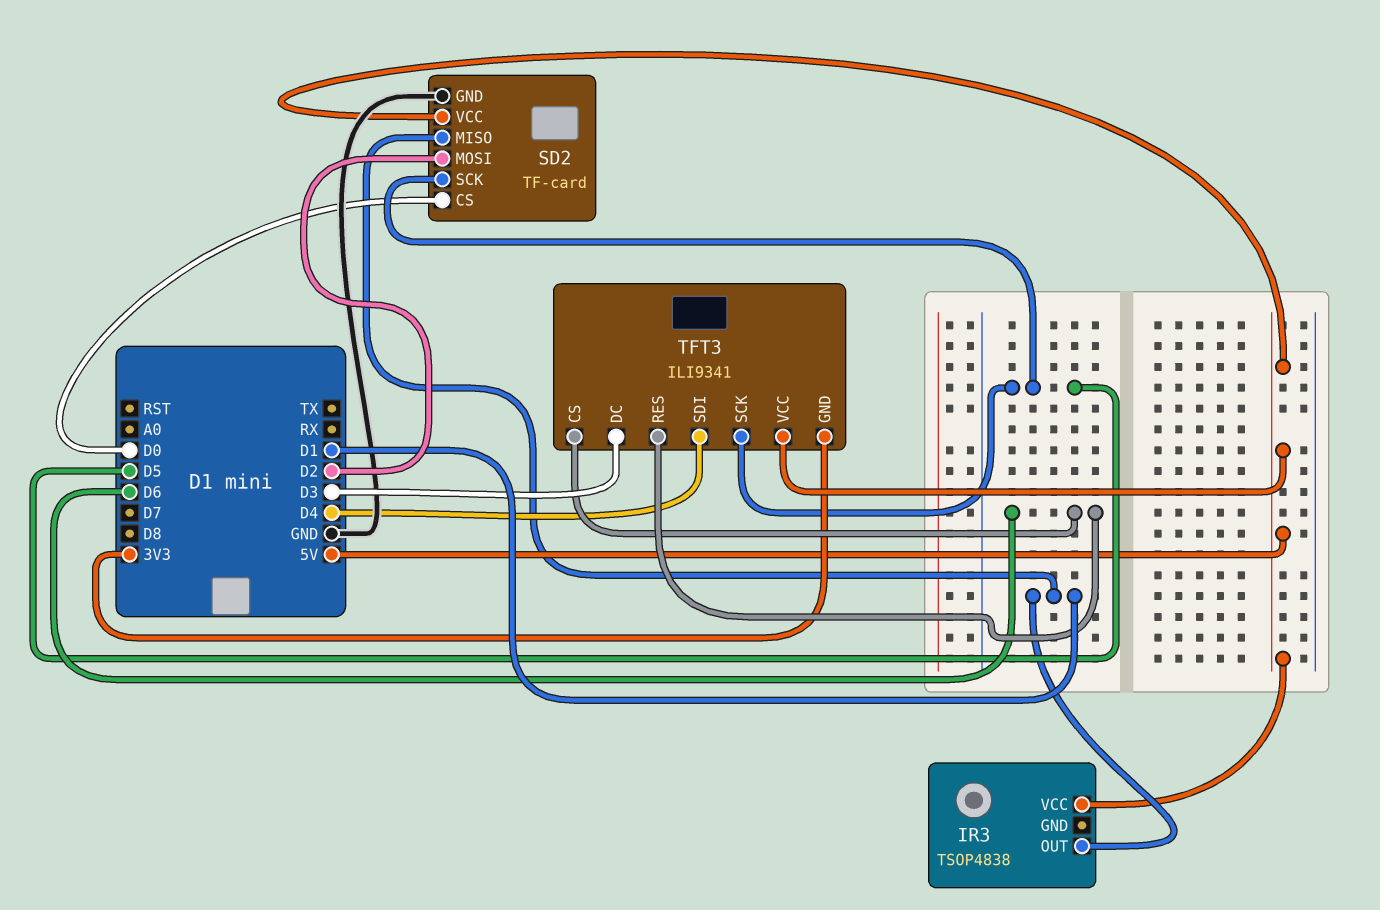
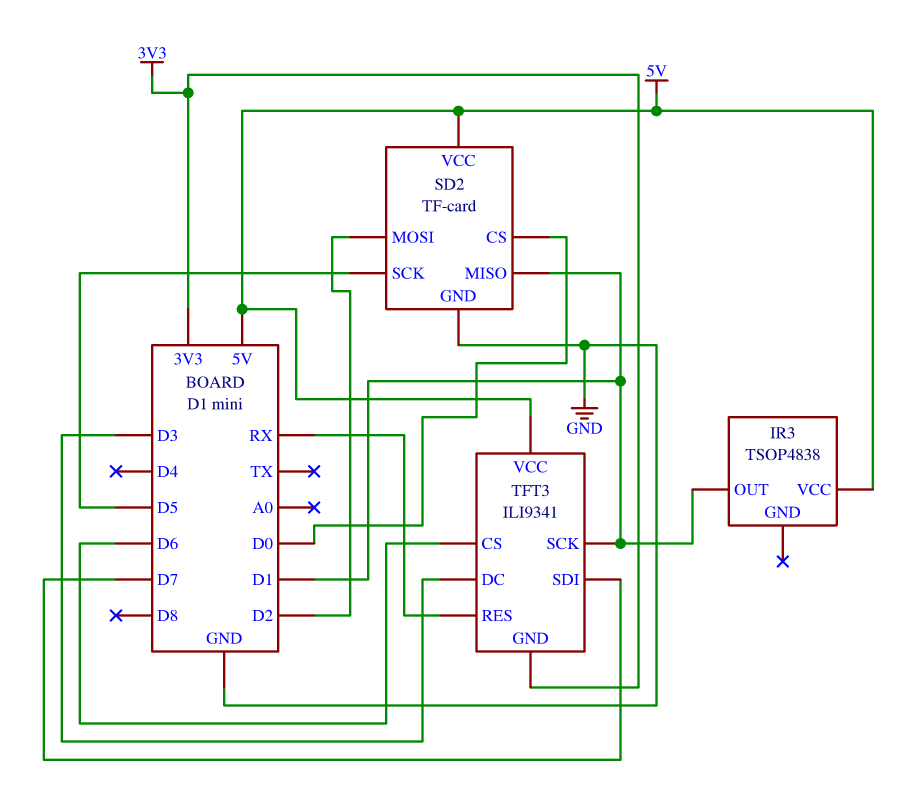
TFT3 pin RES: D6 -> RX
TFT3 pin SCK: D5 -> D1
TFT3 pin SDI: D4 -> D7

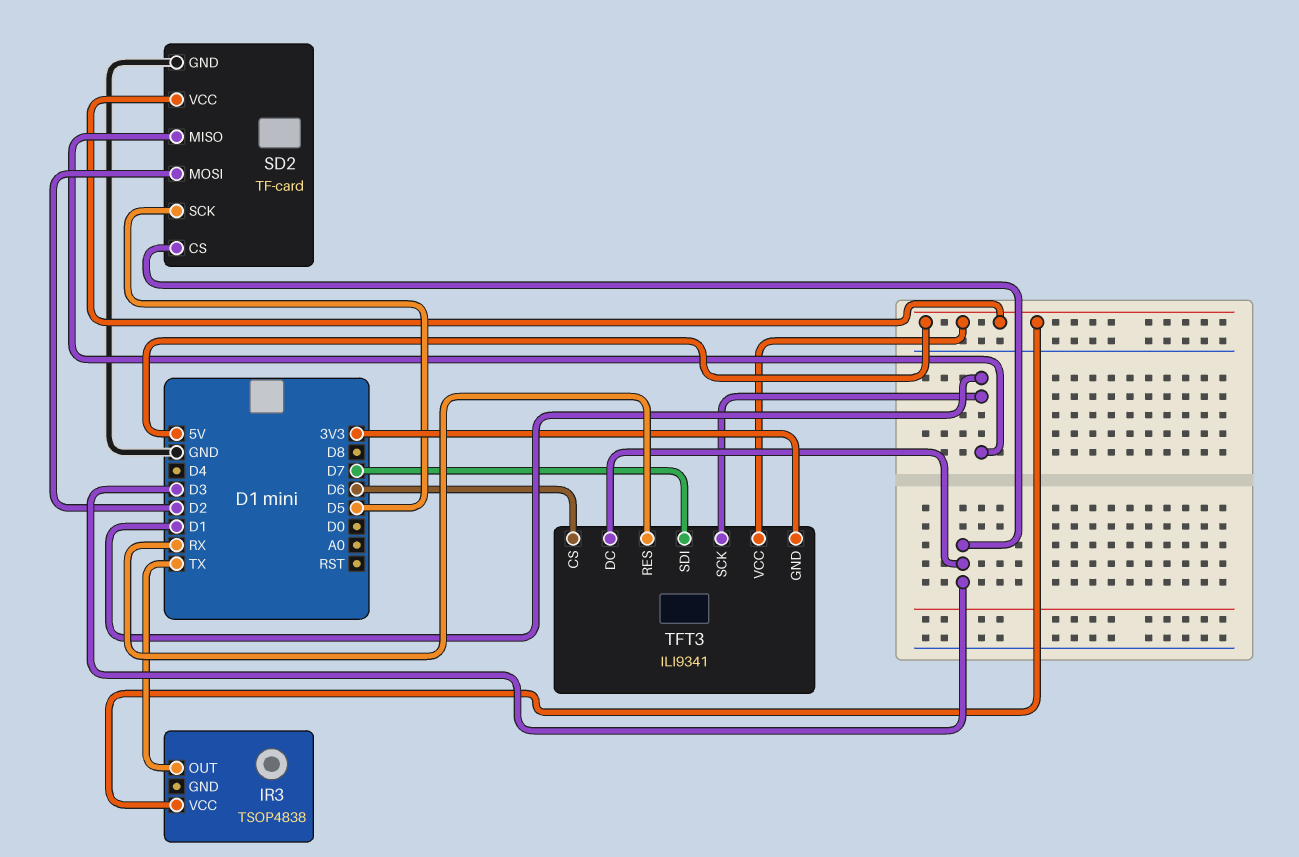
IR3 pin OUT: D1 -> TX
SD2 pin CS: D0 -> D3

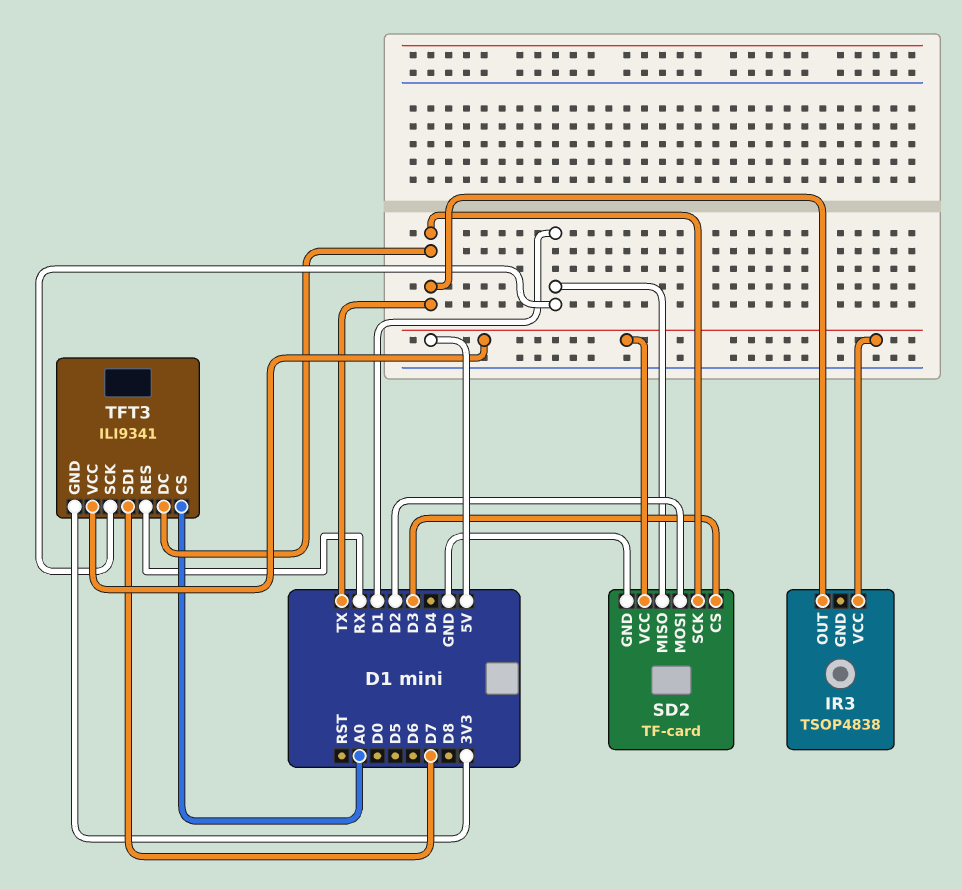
SD2 pin SCK: D5 -> TX
TFT3 pin CS: D6 -> A0
TFT3 pin DC: D3 -> TX

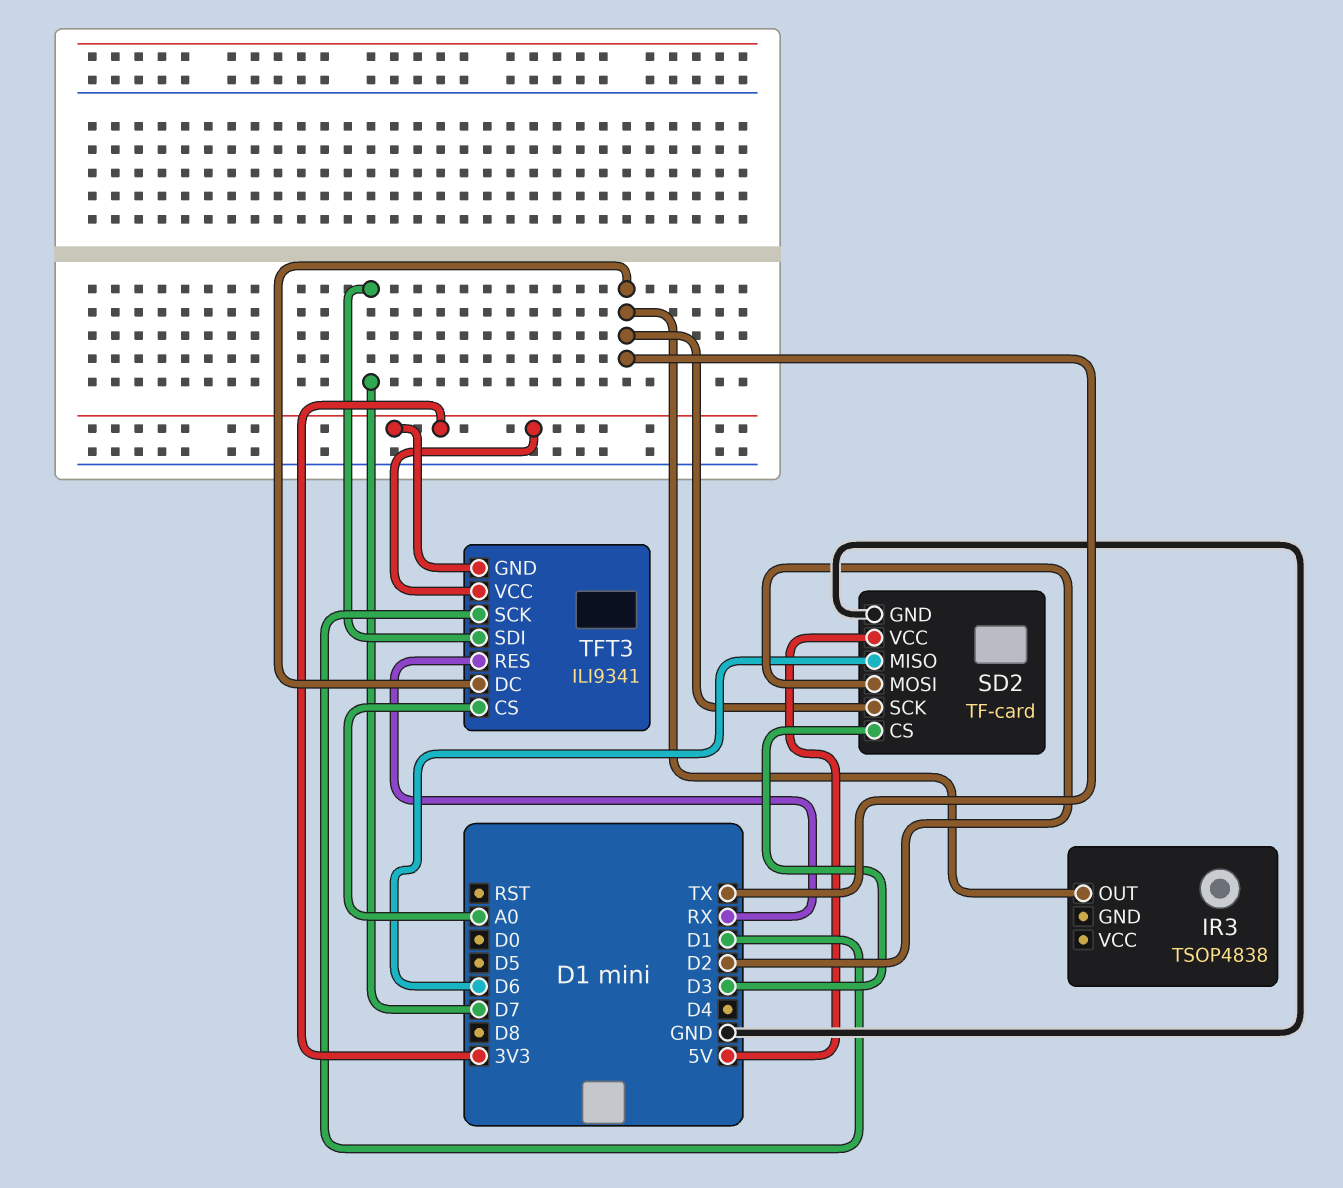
IR3 pin VCC: 5V -> none
SD2 pin MISO: D1 -> D6
TFT3 pin VCC: 5V -> 3V3

